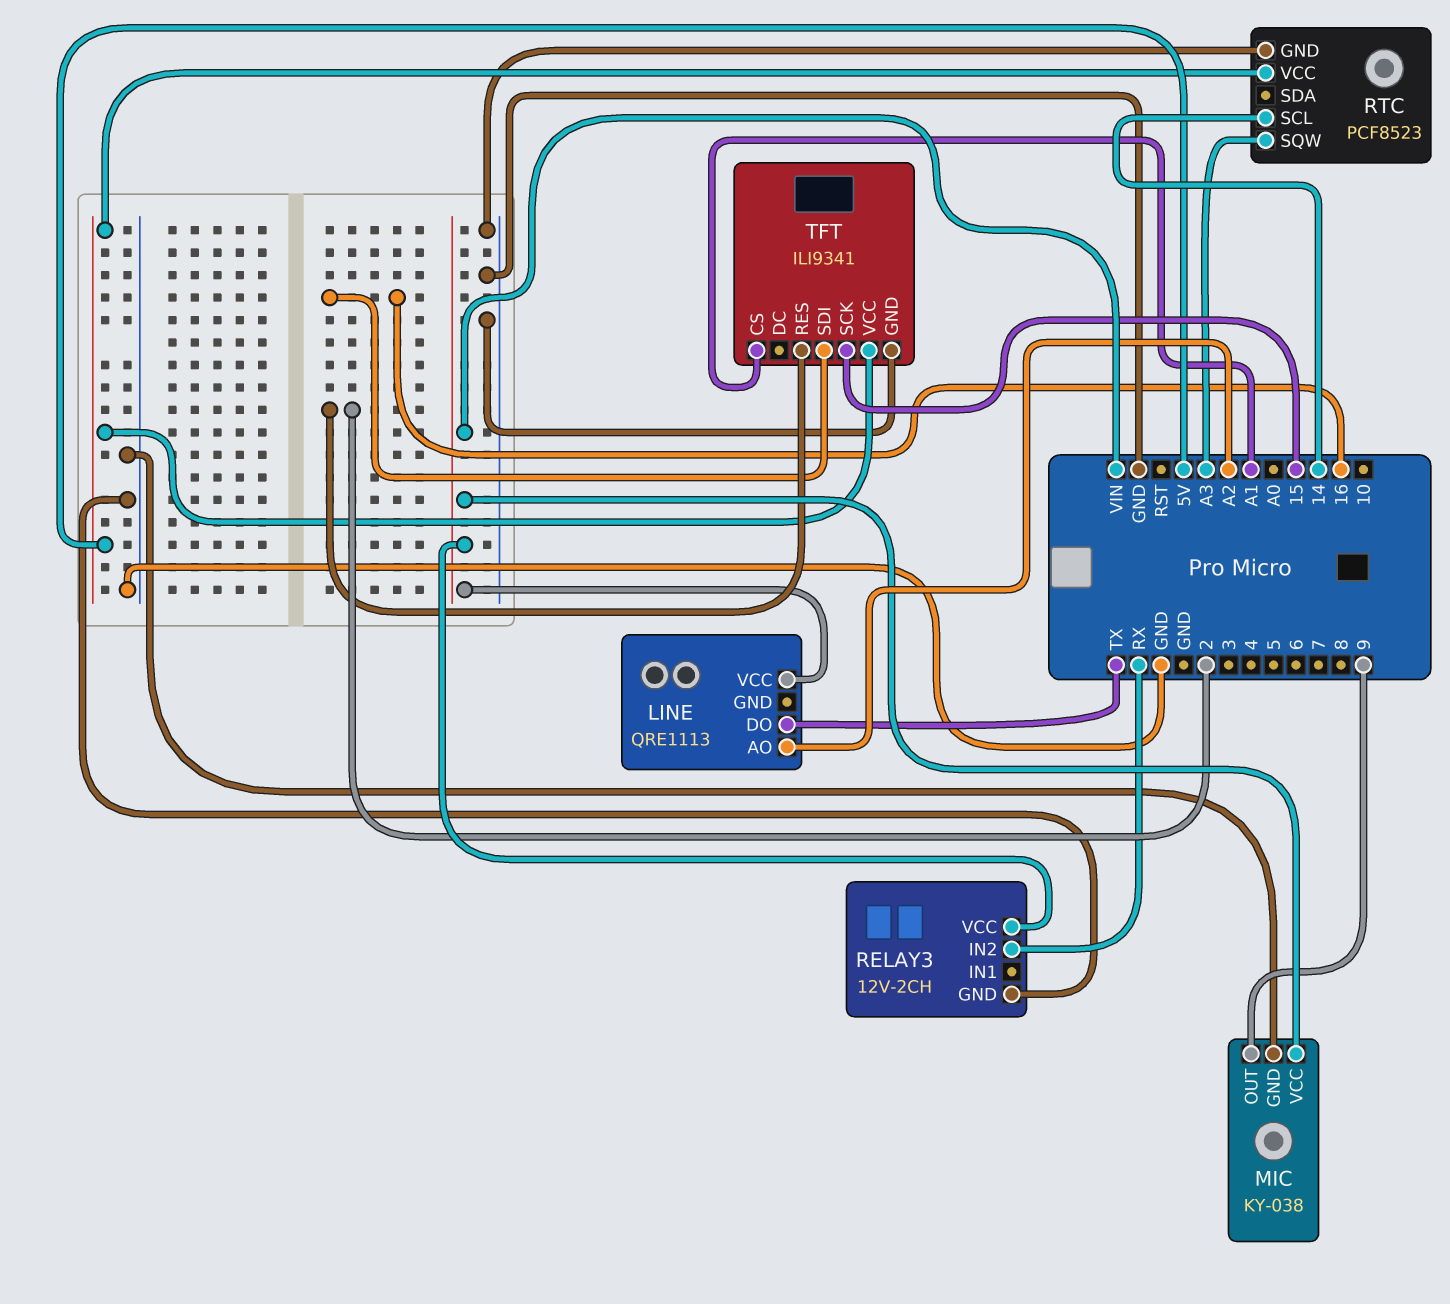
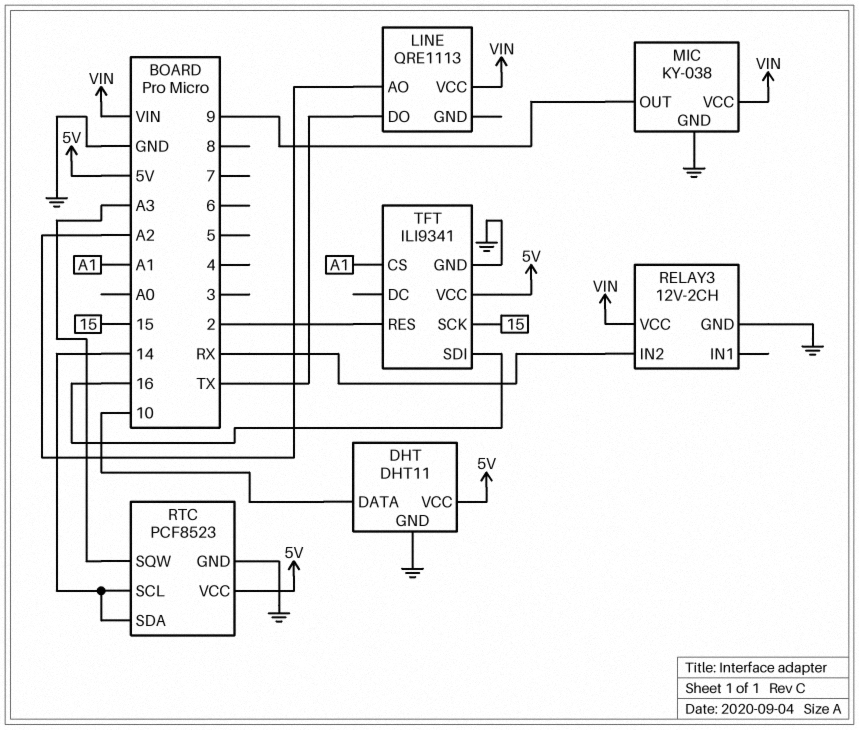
DHT: none -> DHT11
DHT pin DATA: none -> 10
DHT pin GND: none -> GND
DHT pin VCC: none -> 5V
RTC pin SDA: none -> 14

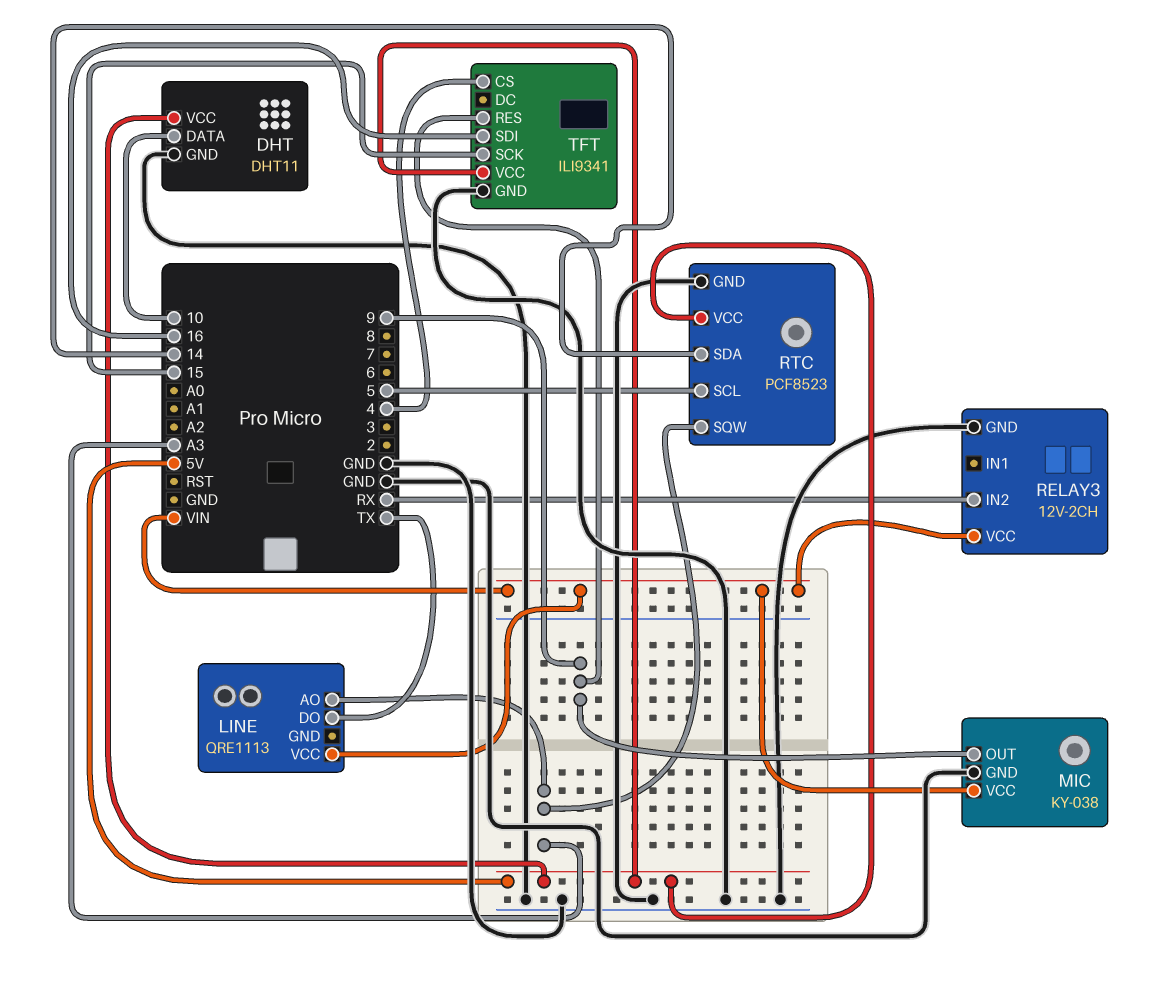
LINE pin AO: A2 -> A3
RTC pin SCL: 14 -> 5
TFT pin CS: A1 -> 4
TFT pin RES: 2 -> 9

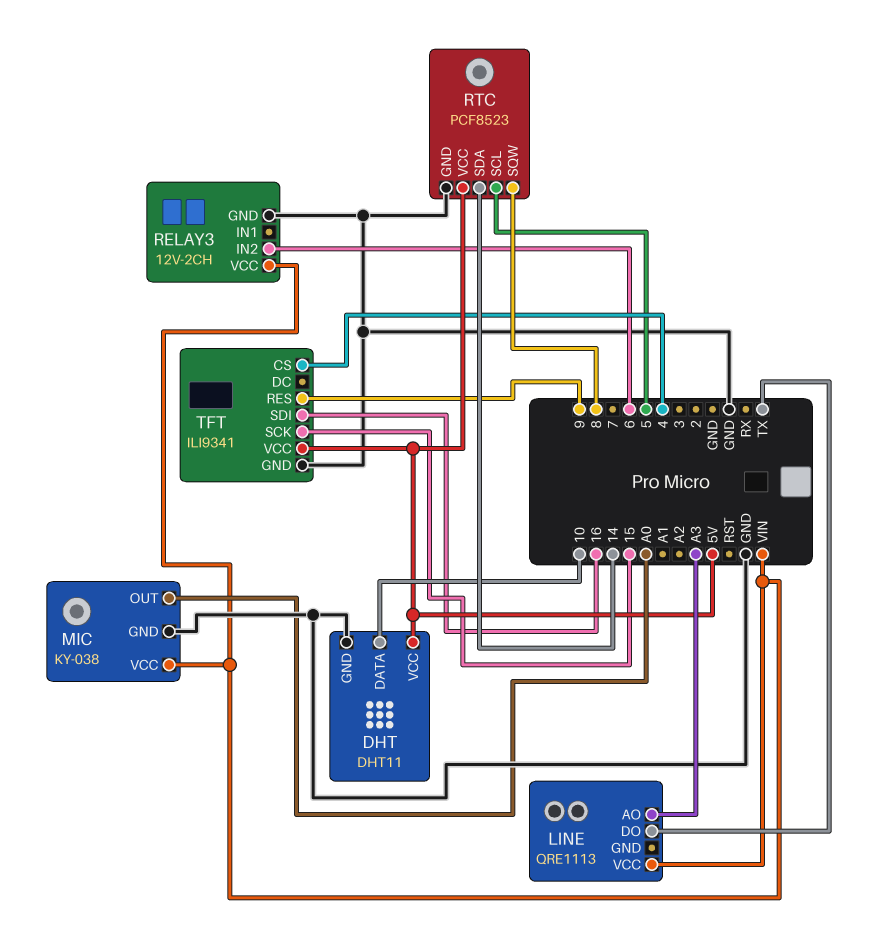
MIC pin OUT: 9 -> A0
RELAY3 pin IN2: RX -> 6
RTC pin SQW: A3 -> 8

